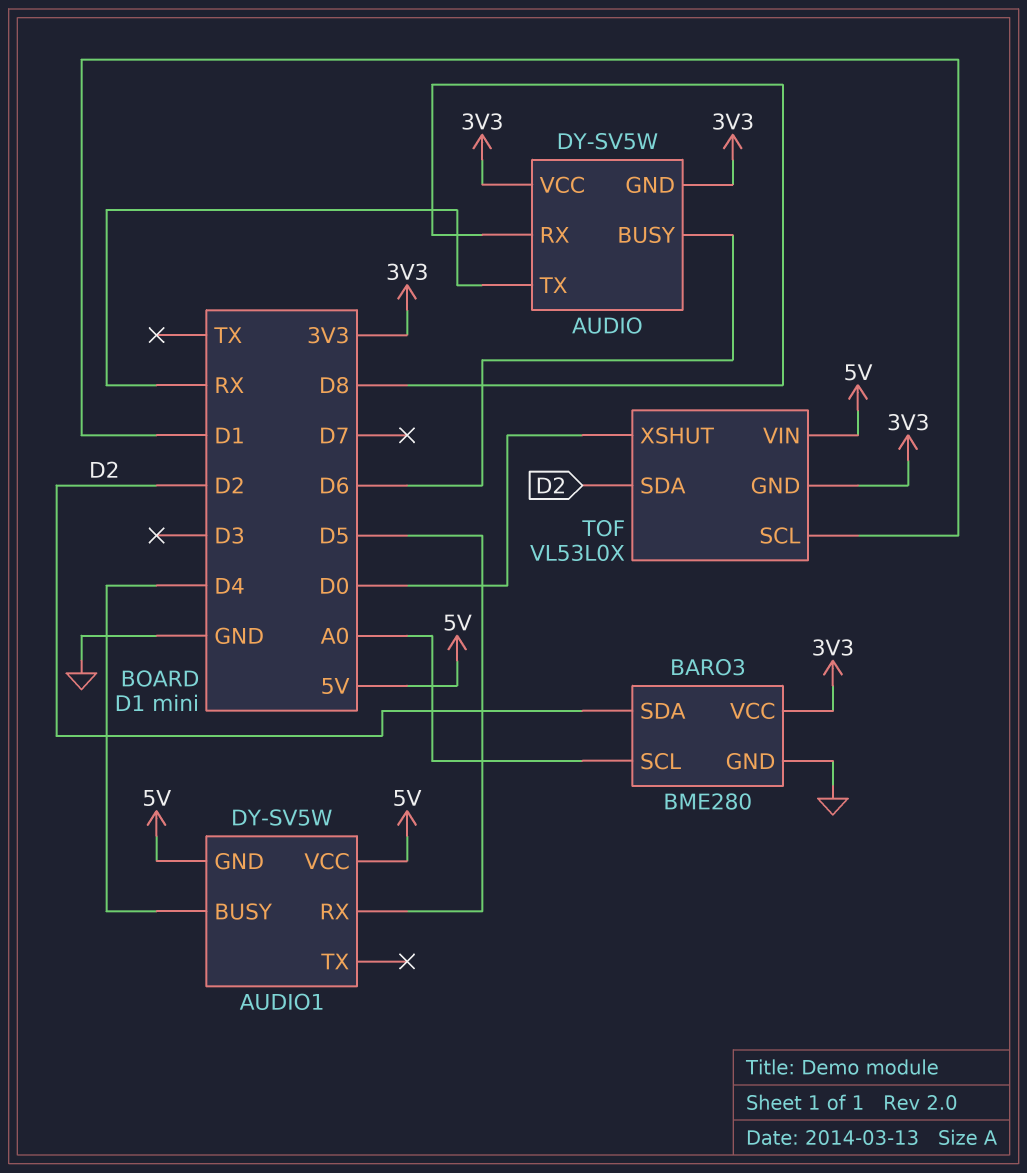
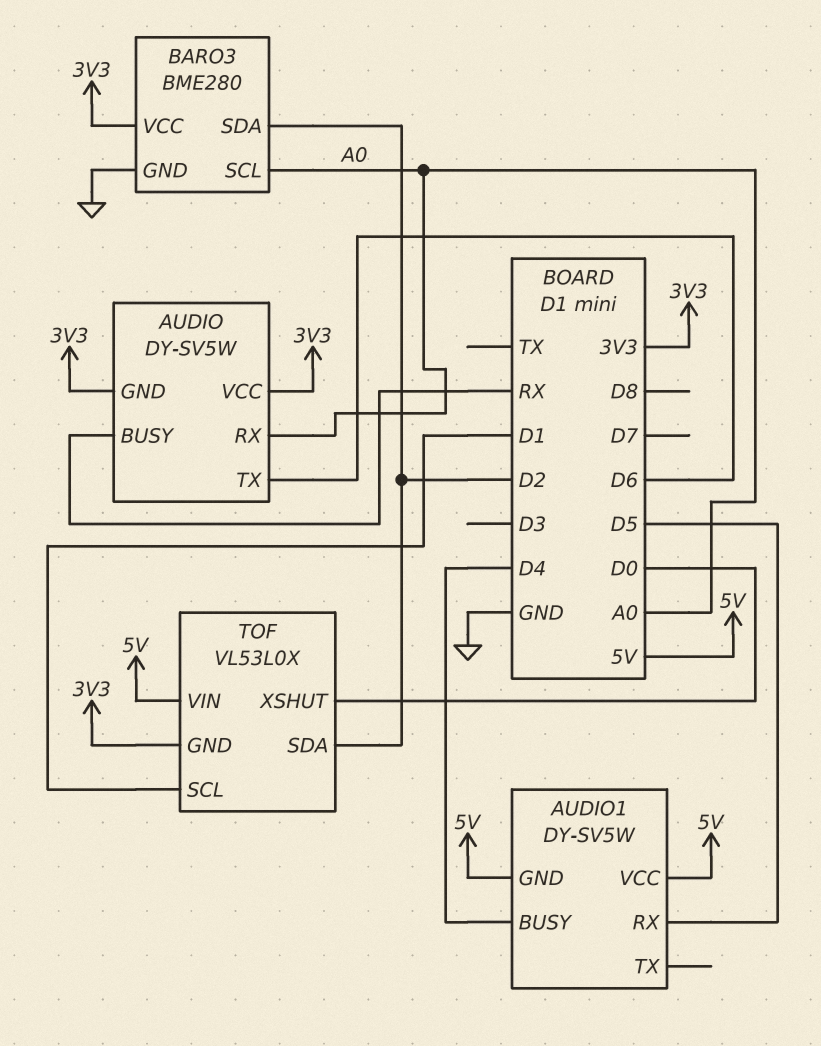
AUDIO pin BUSY: D6 -> RX
AUDIO pin RX: D8 -> A0
AUDIO pin TX: RX -> D6

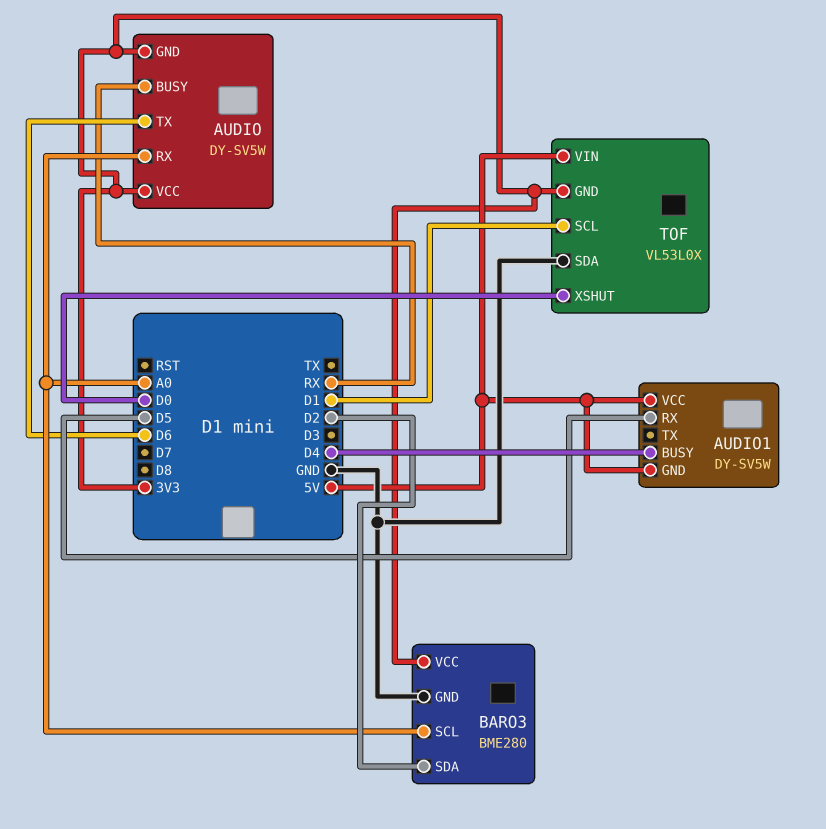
TOF pin SDA: D2 -> GND

